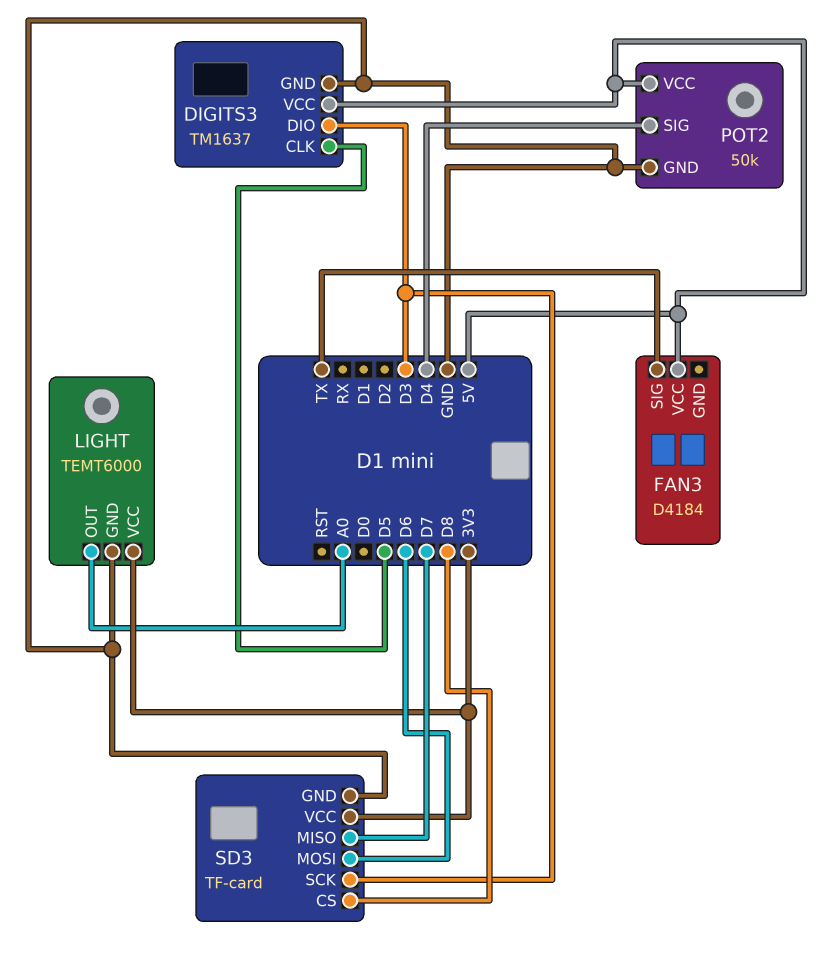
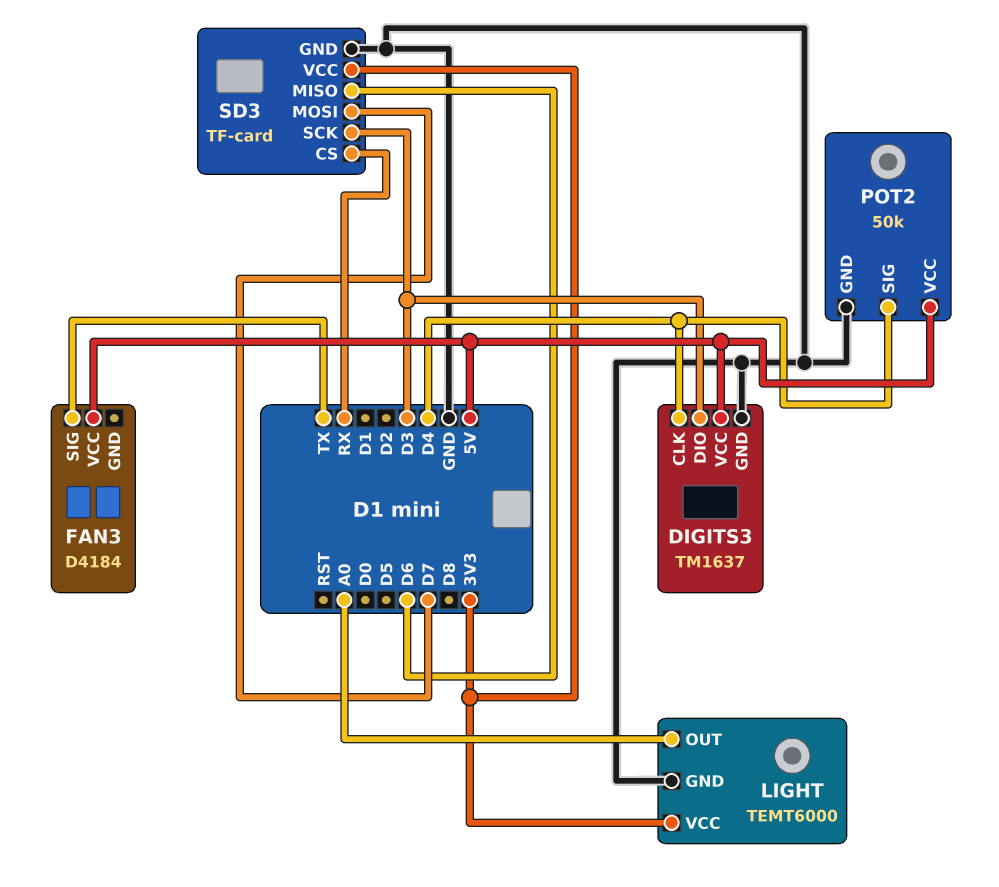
DIGITS3 pin CLK: D5 -> D4
SD3 pin CS: D8 -> RX
SD3 pin MISO: D7 -> D6
SD3 pin MOSI: D6 -> D7

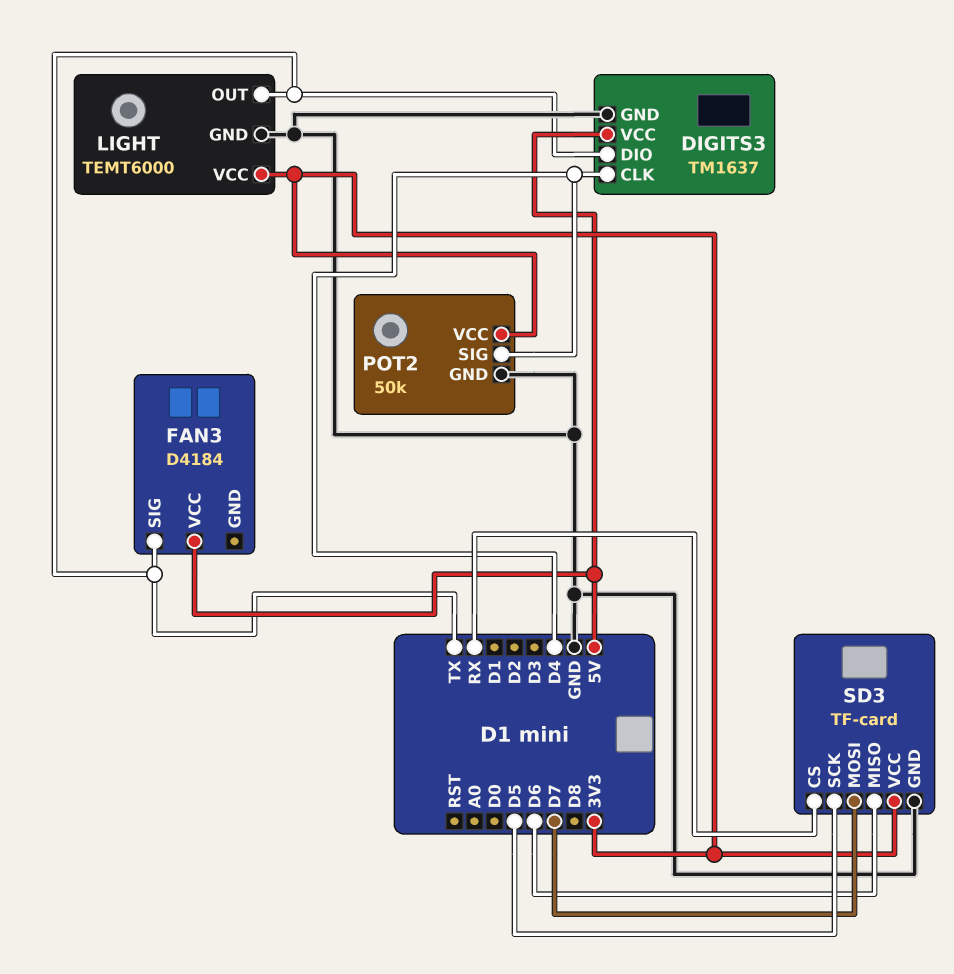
DIGITS3 pin DIO: D3 -> TX
LIGHT pin OUT: A0 -> TX
POT2 pin VCC: 5V -> 3V3
SD3 pin SCK: D3 -> D5

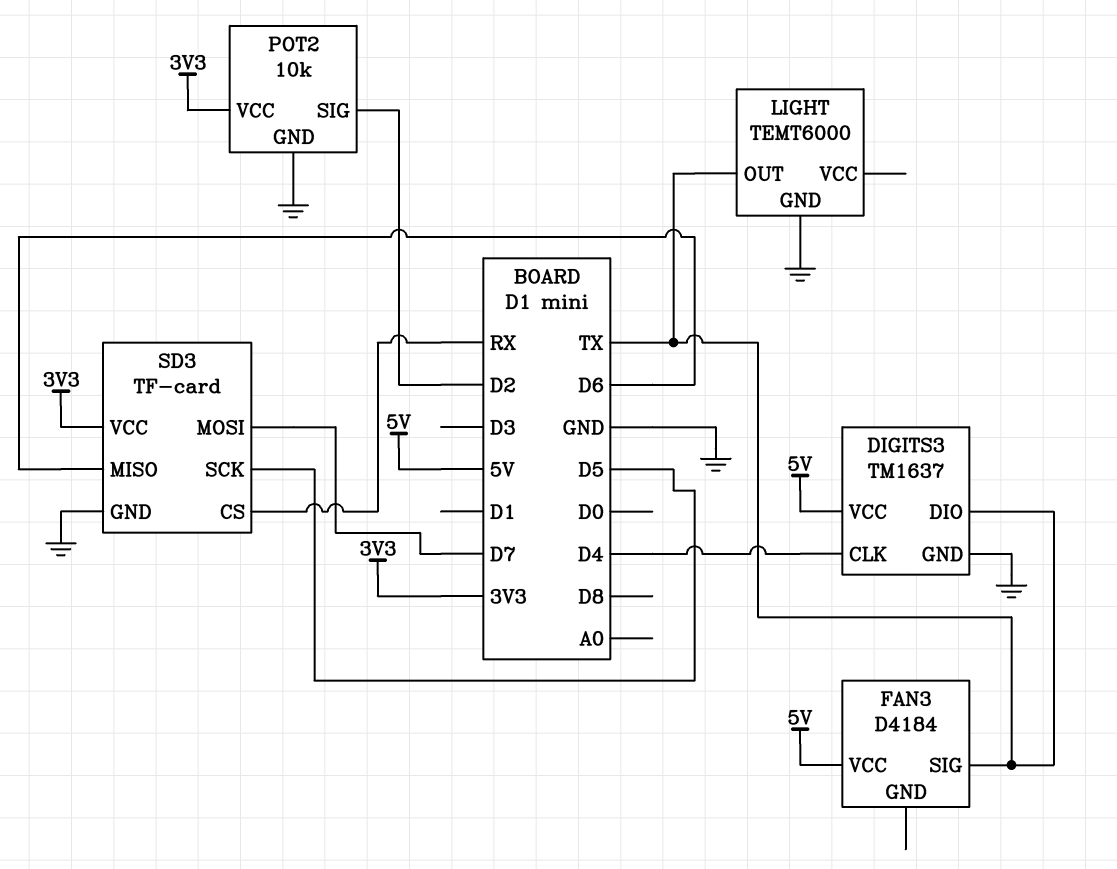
LIGHT pin VCC: 3V3 -> none
POT2: 50k -> 10k
POT2 pin SIG: D4 -> D2

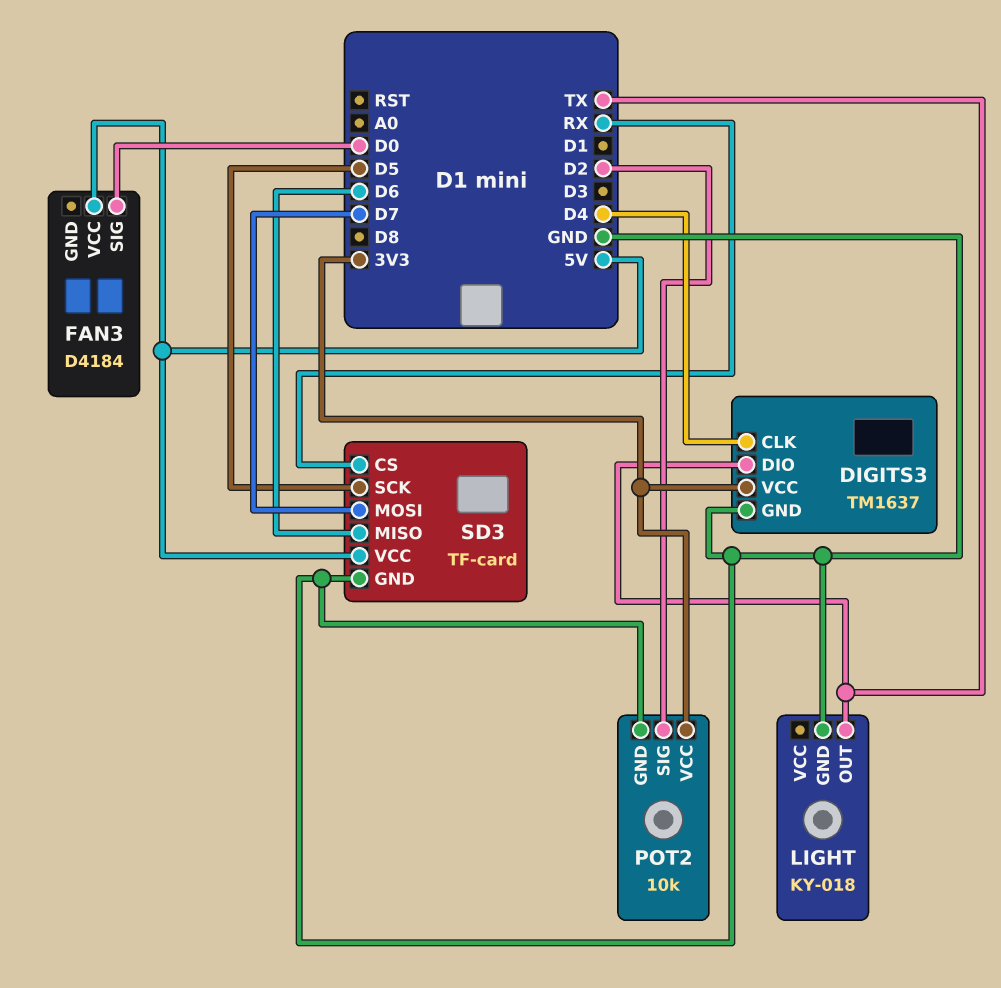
DIGITS3 pin VCC: 5V -> 3V3
FAN3 pin SIG: TX -> D0
LIGHT: TEMT6000 -> KY-018
SD3 pin VCC: 3V3 -> 5V

